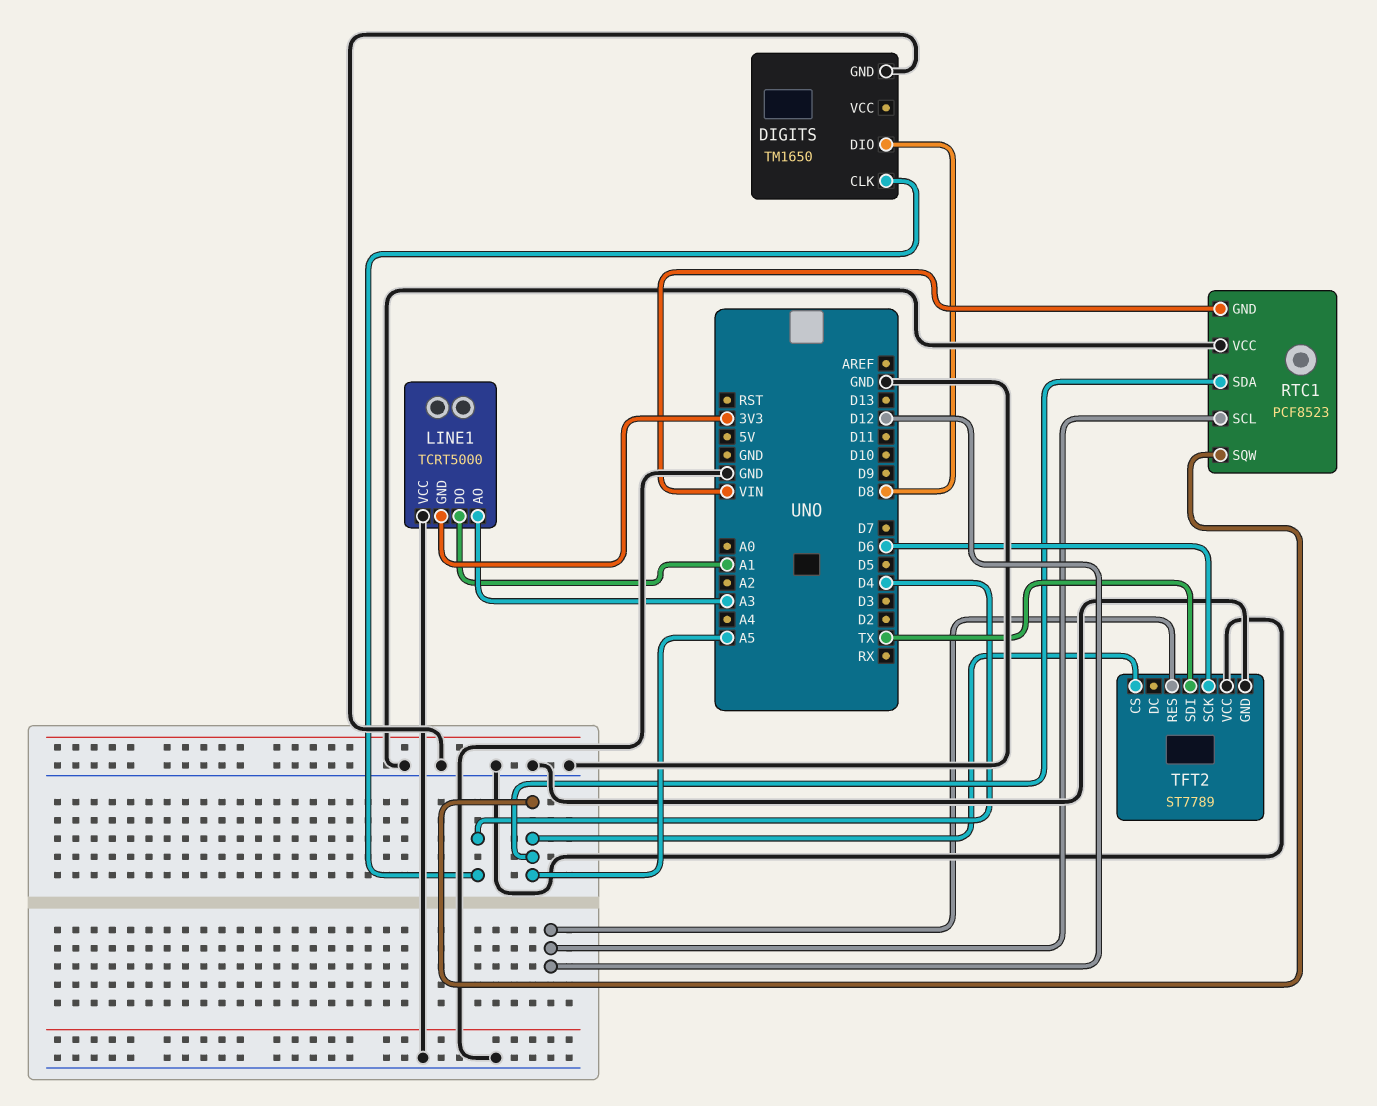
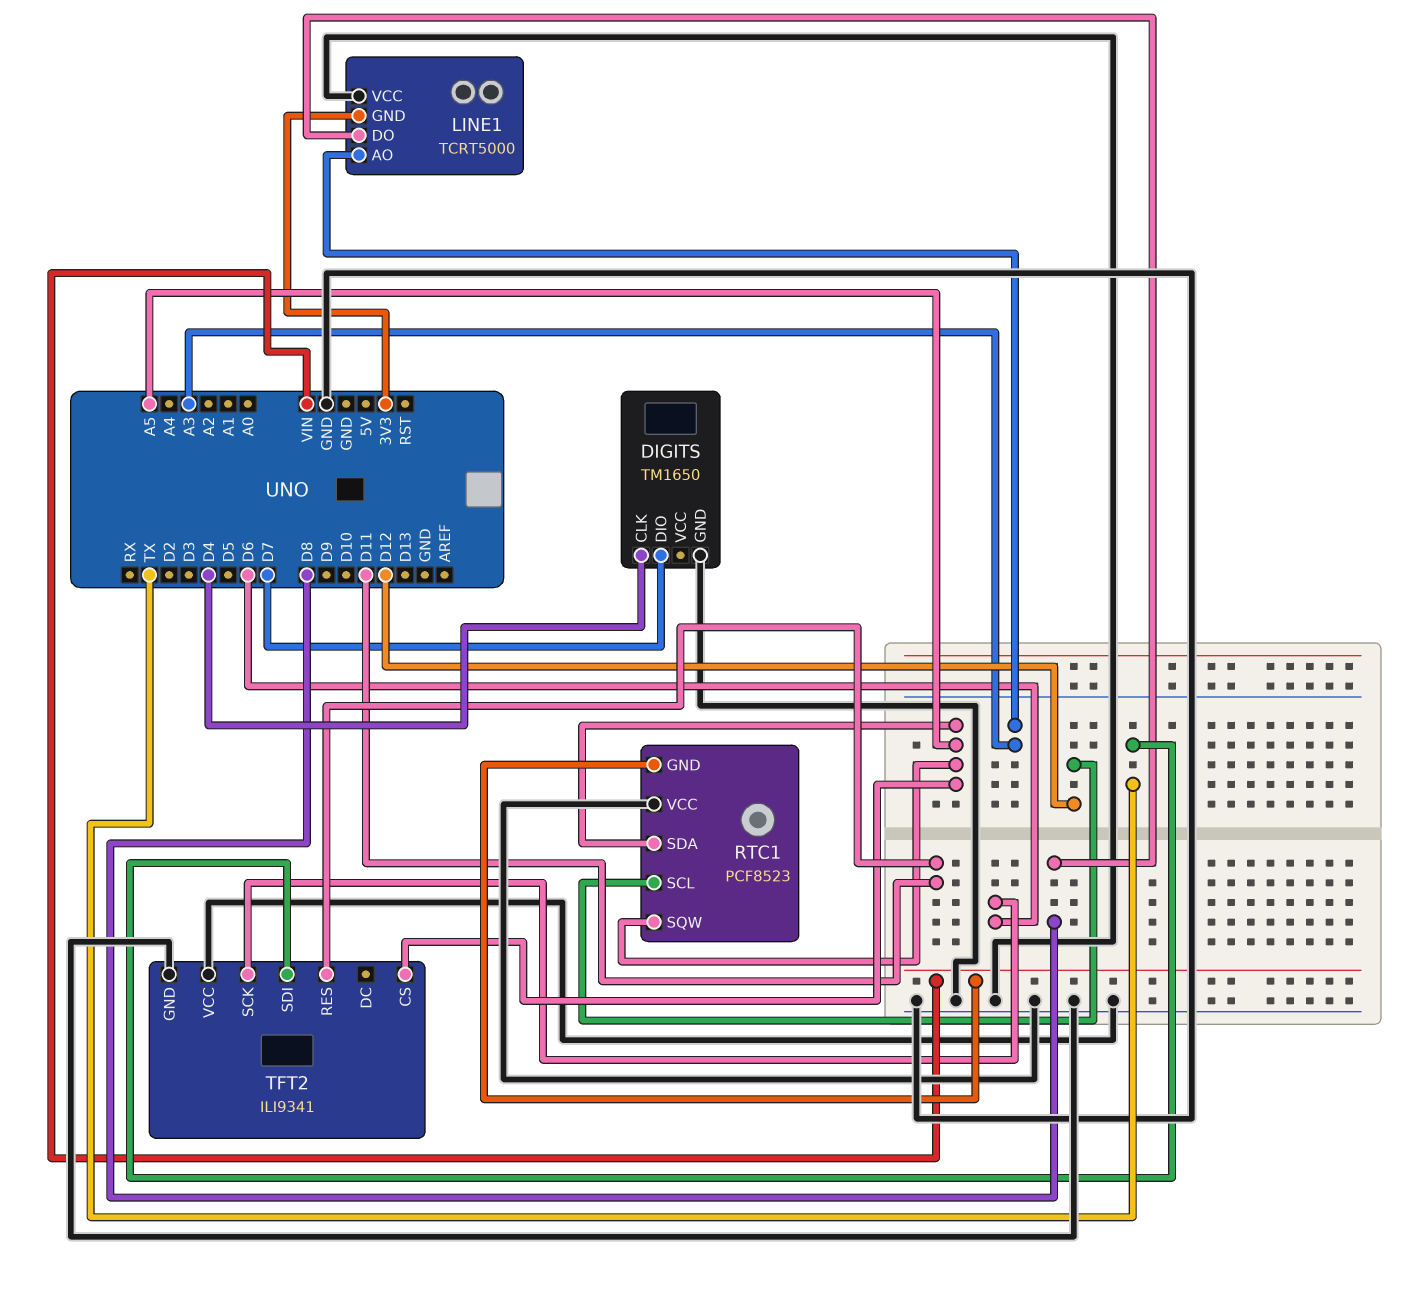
DIGITS pin DIO: D8 -> D7
LINE1 pin DO: A1 -> D8
TFT2: ST7789 -> ILI9341
TFT2 pin RES: D12 -> D11

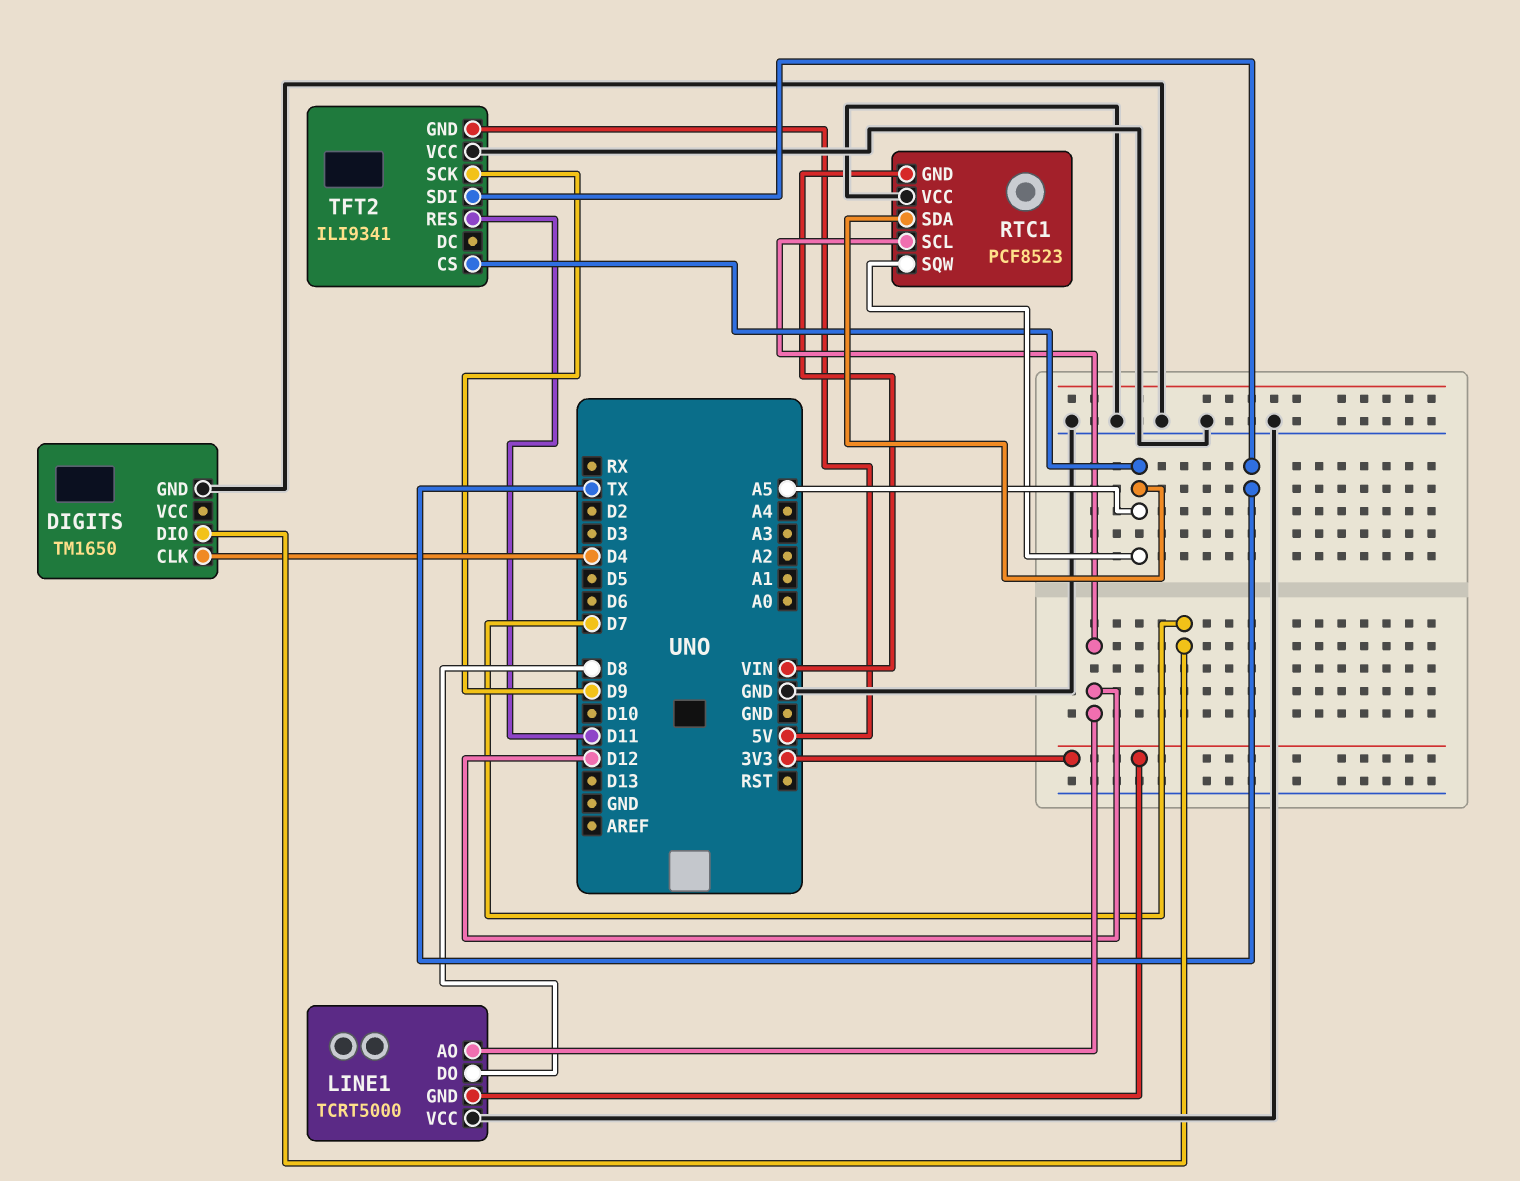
LINE1 pin AO: A3 -> D12
TFT2 pin GND: GND -> 5V
TFT2 pin SCK: D6 -> D9

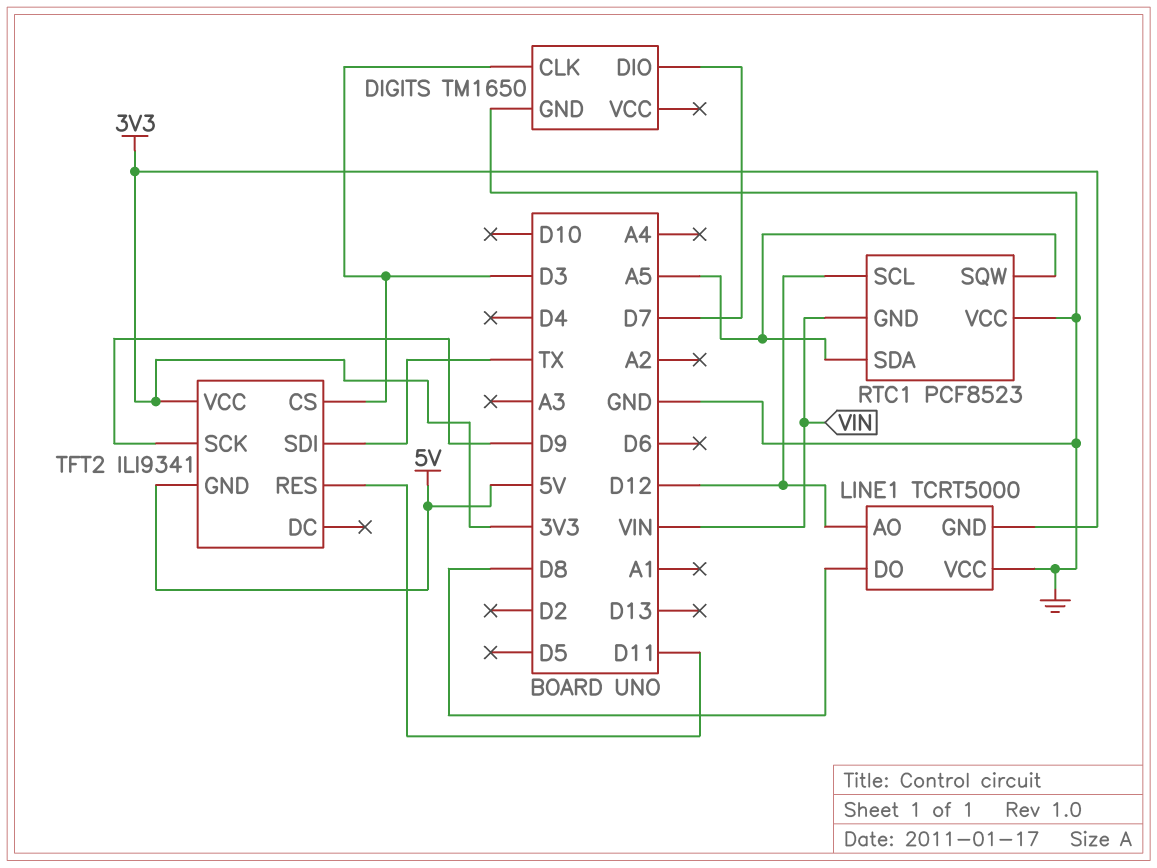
DIGITS pin CLK: D4 -> D3
TFT2 pin CS: A5 -> D3
TFT2 pin VCC: GND -> 3V3

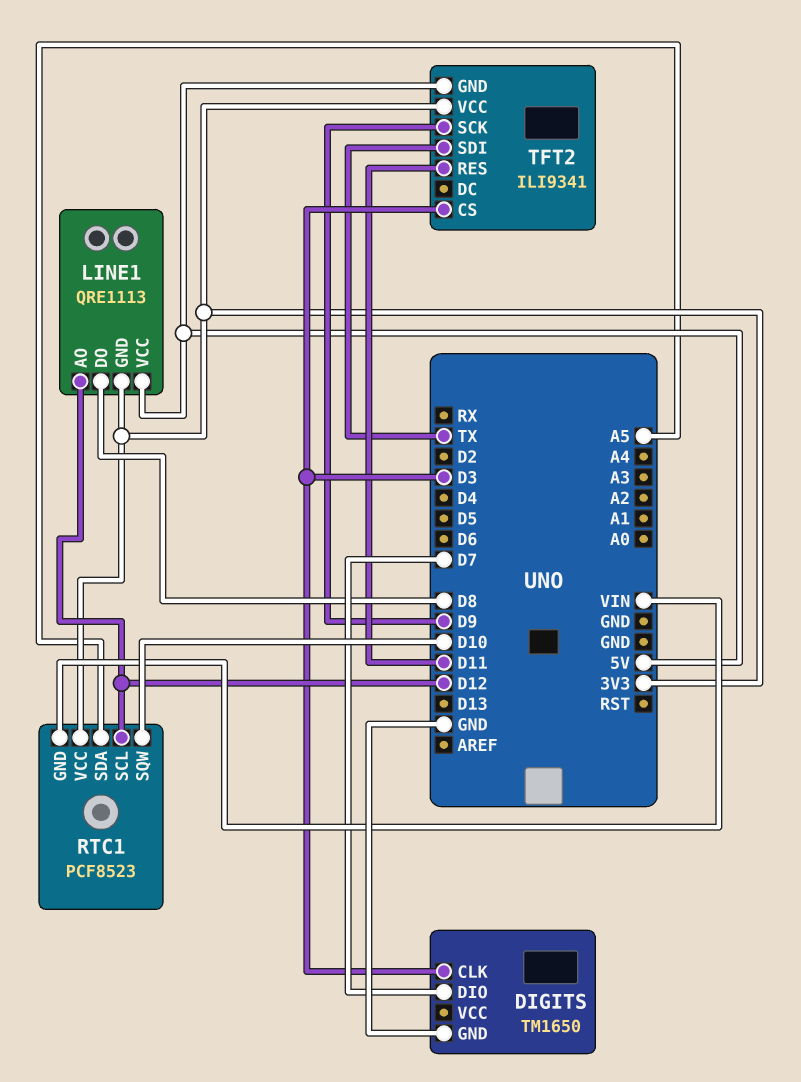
LINE1: TCRT5000 -> QRE1113
LINE1 pin VCC: GND -> 5V
RTC1 pin SQW: A5 -> D10
RTC1 pin VCC: GND -> 3V3

